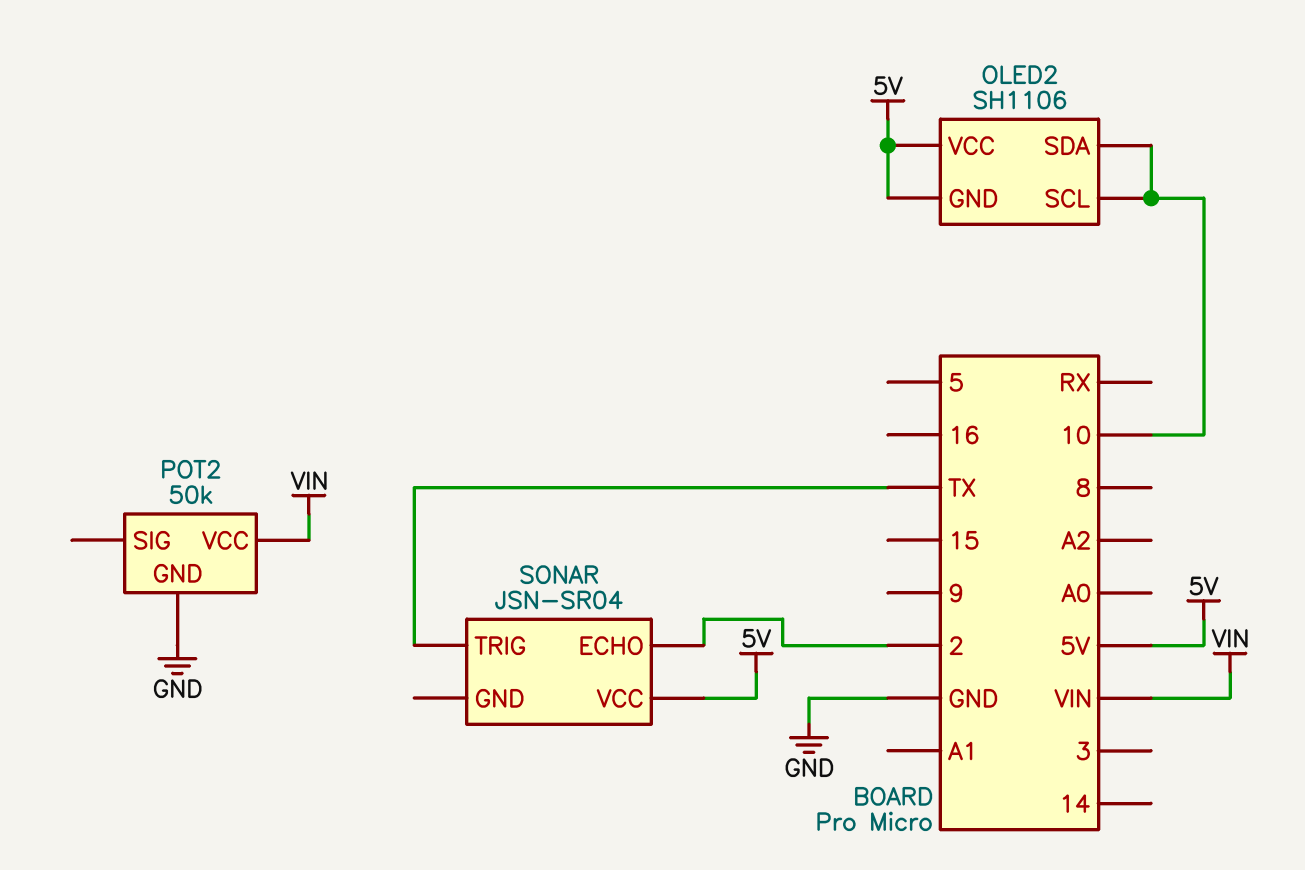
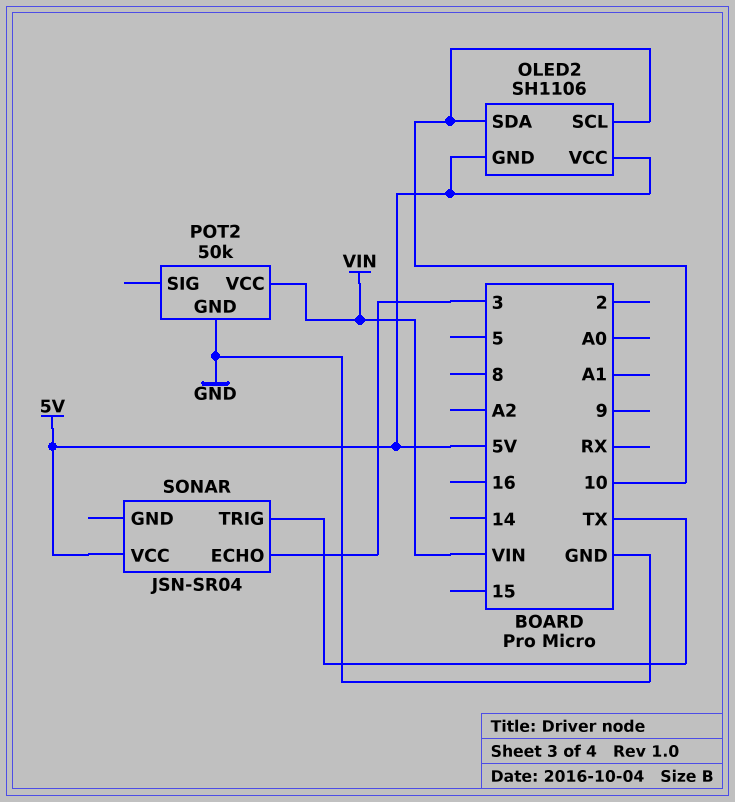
SONAR pin ECHO: 2 -> 3

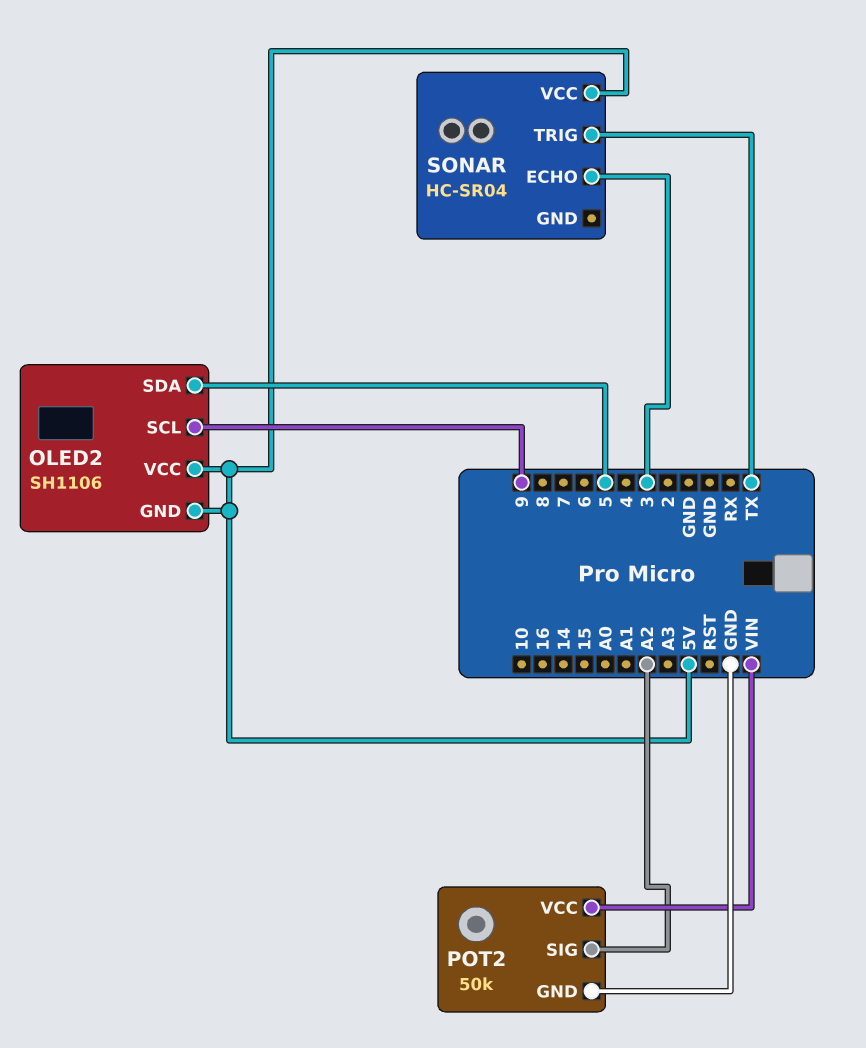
OLED2 pin SCL: 10 -> 9
OLED2 pin SDA: 10 -> 5
POT2 pin SIG: none -> A2
SONAR: JSN-SR04 -> HC-SR04

